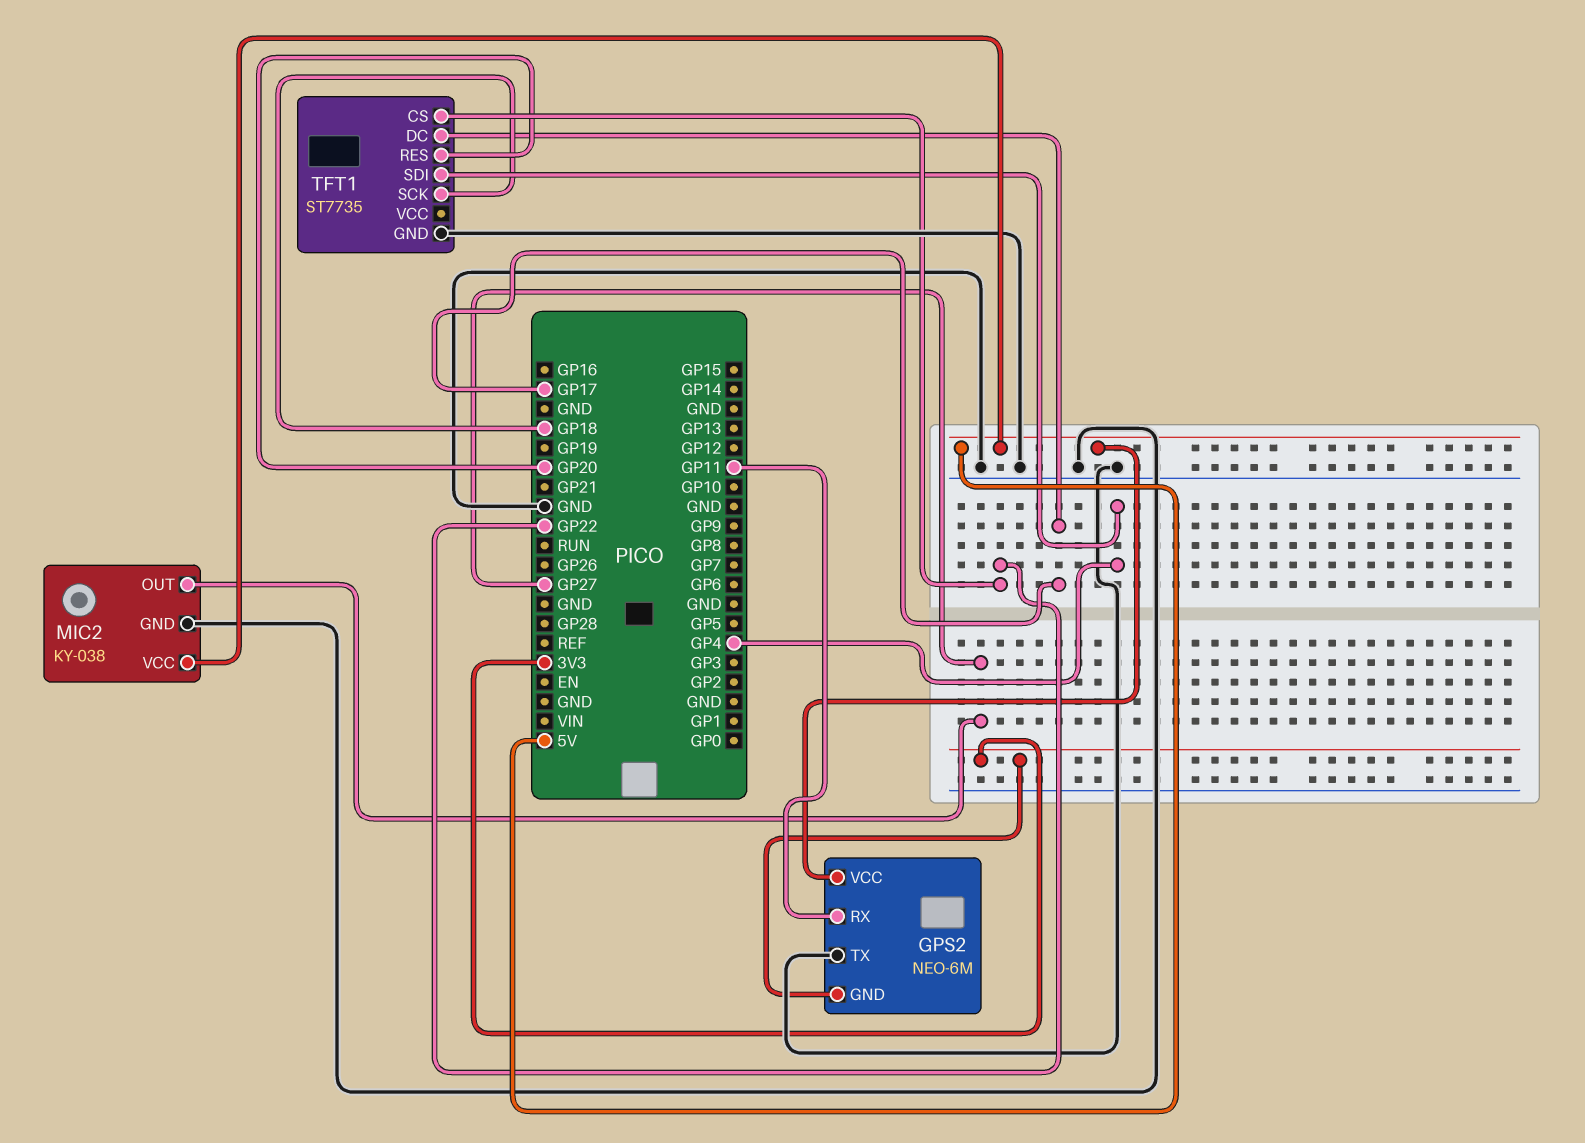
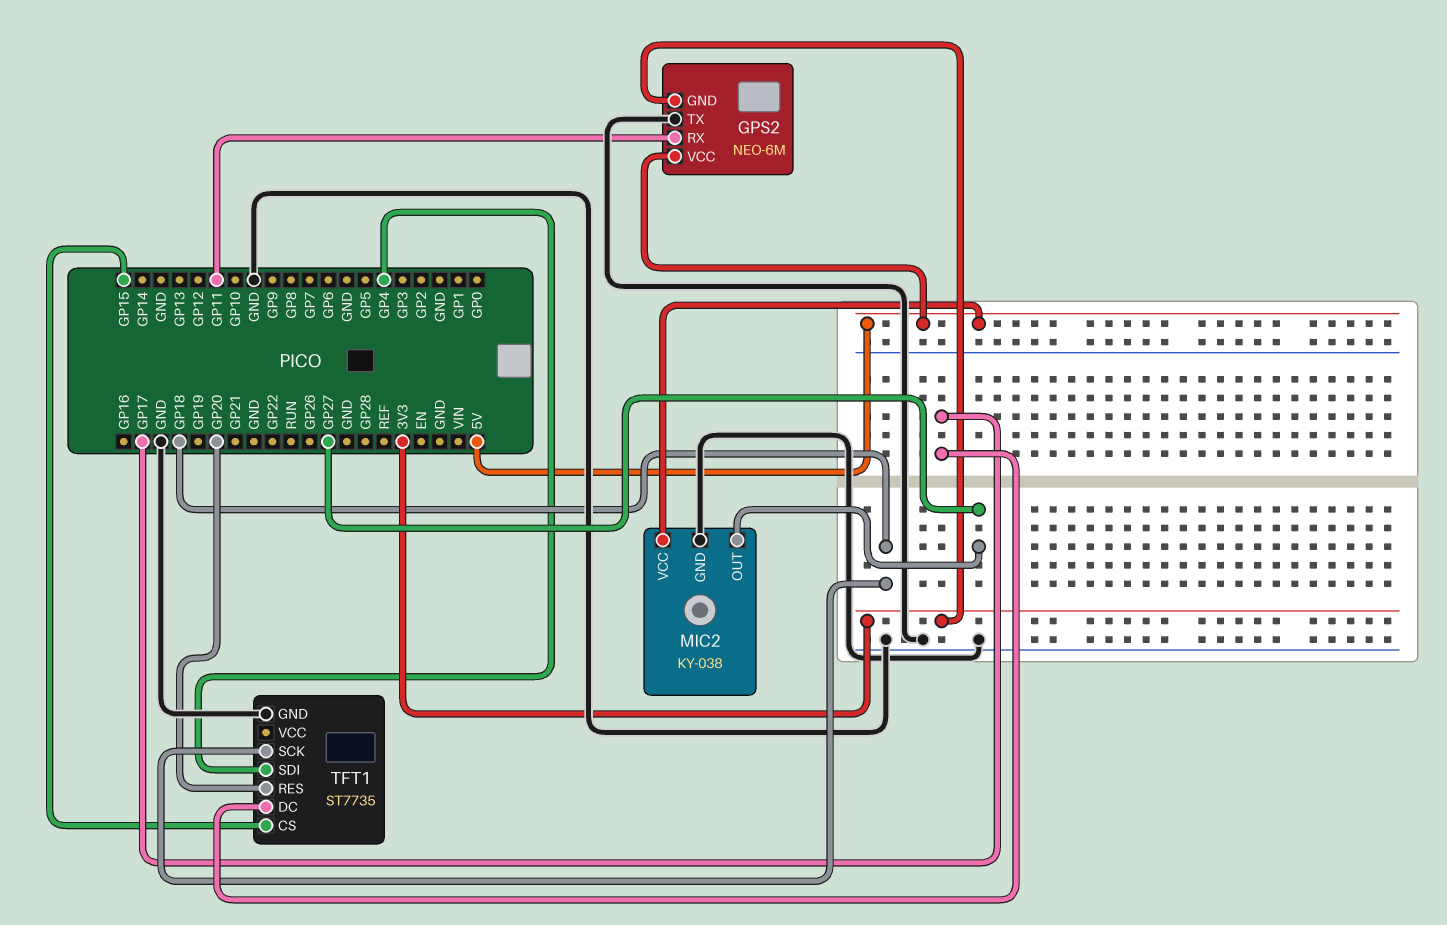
TFT1 pin CS: GP22 -> GP15

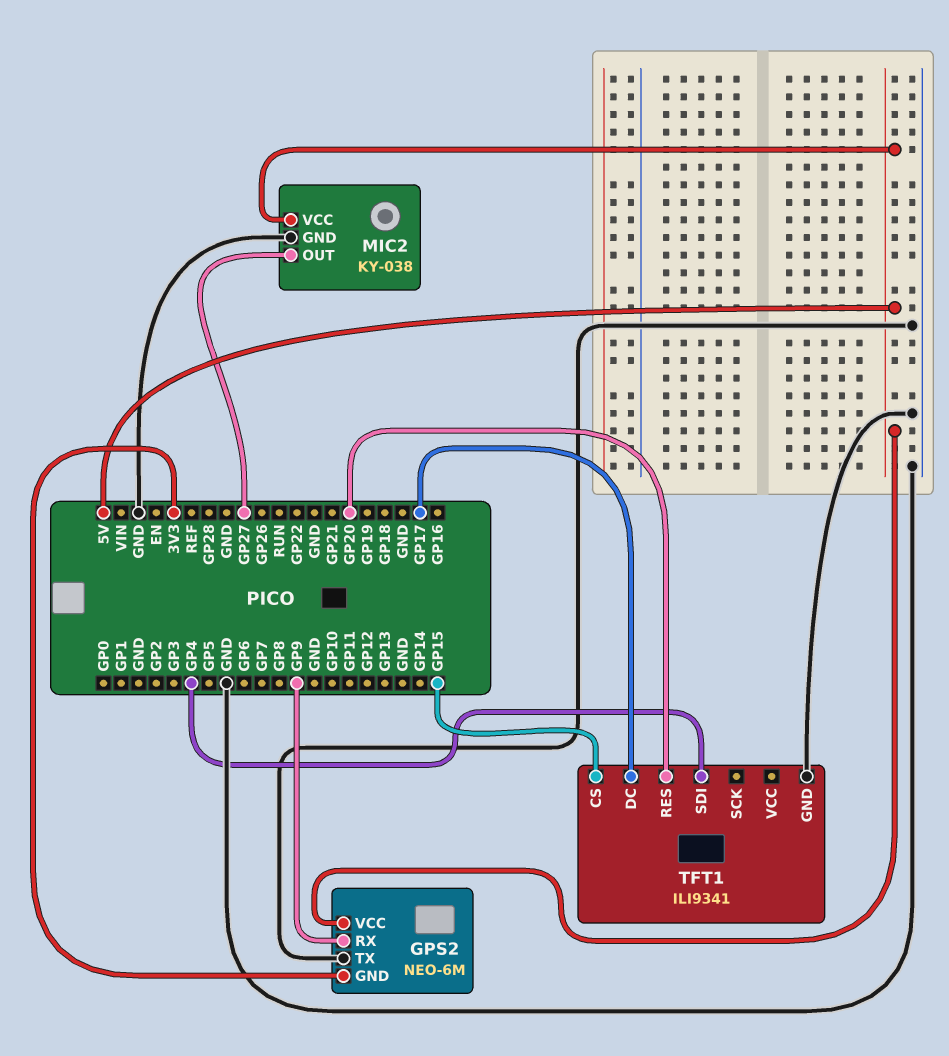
GPS2 pin RX: GP11 -> GP9
TFT1: ST7735 -> ILI9341
TFT1 pin SCK: GP18 -> none

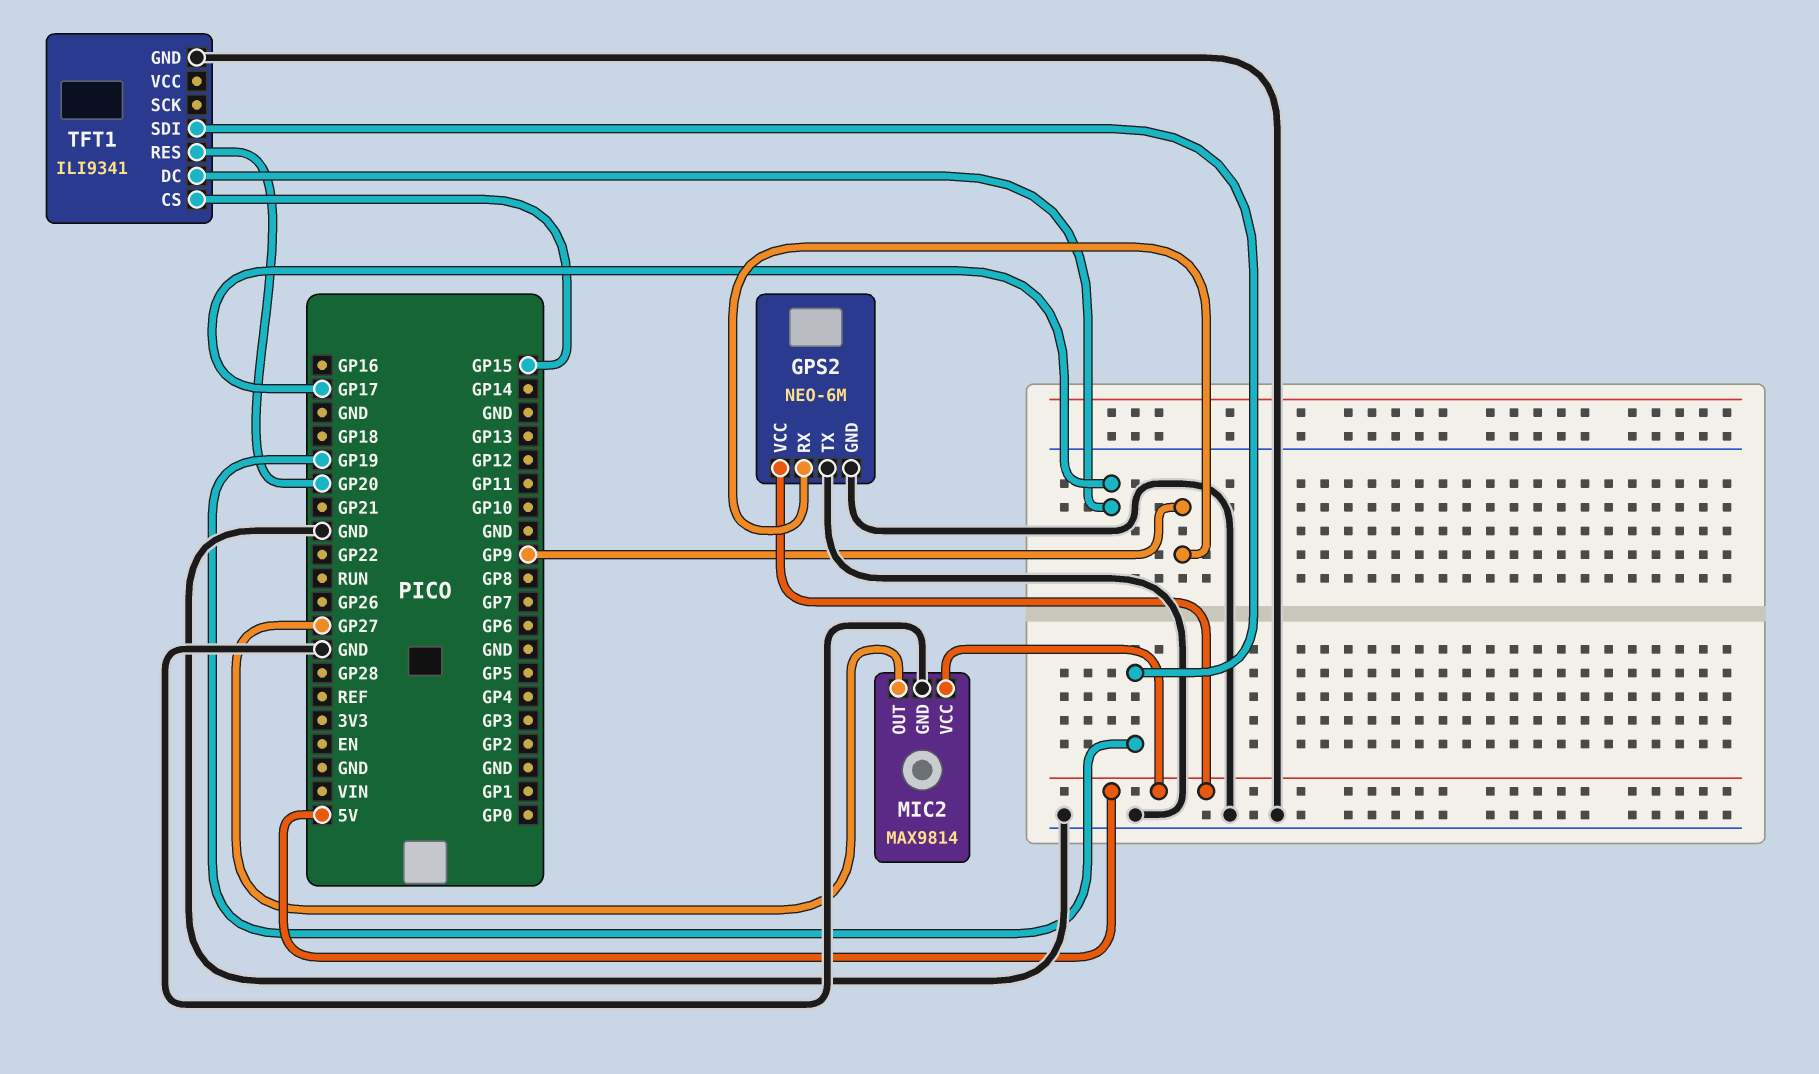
GPS2 pin GND: 3V3 -> GND
MIC2: KY-038 -> MAX9814
TFT1 pin SDI: GP4 -> GP19

